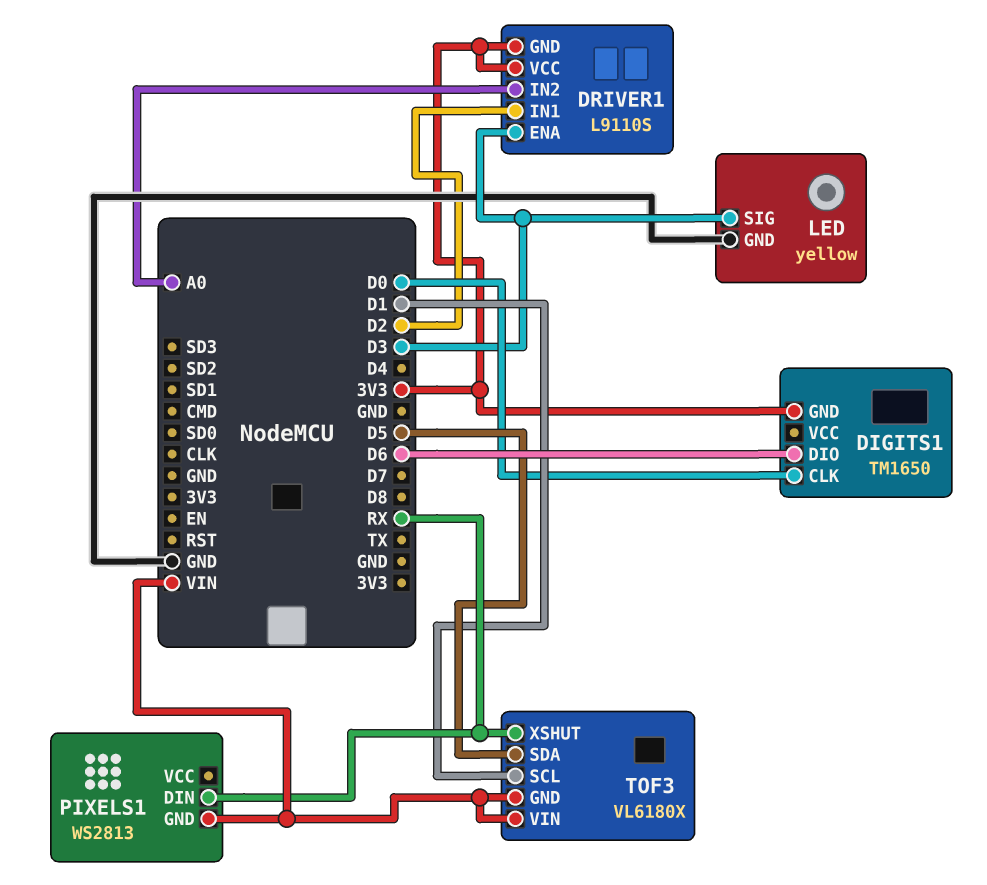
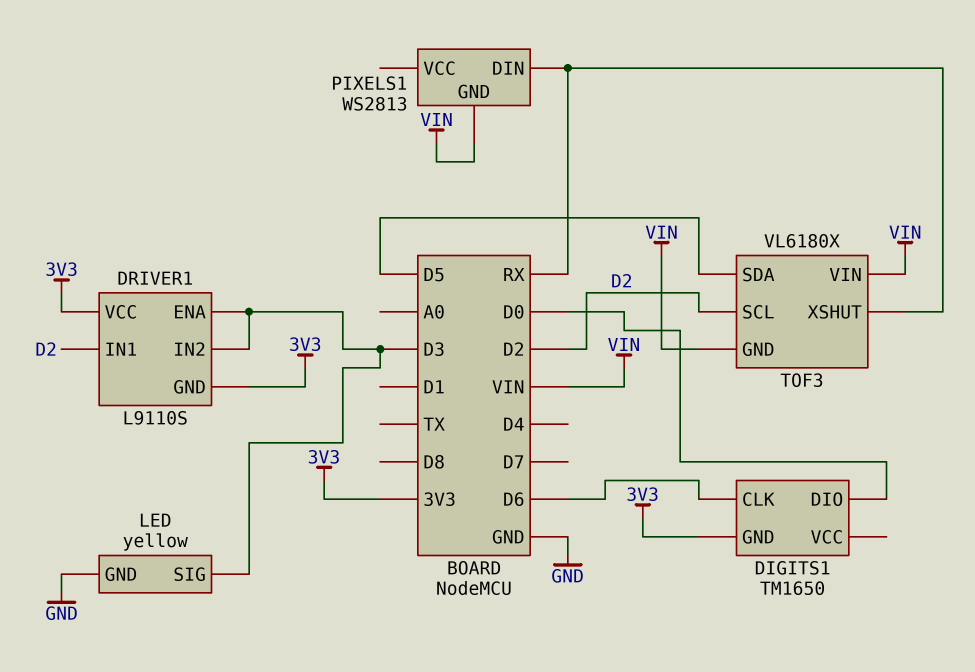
DIGITS1 pin CLK: D0 -> D6
DIGITS1 pin DIO: D6 -> D0
DRIVER1 pin IN2: A0 -> D3
TOF3 pin SCL: D1 -> D2

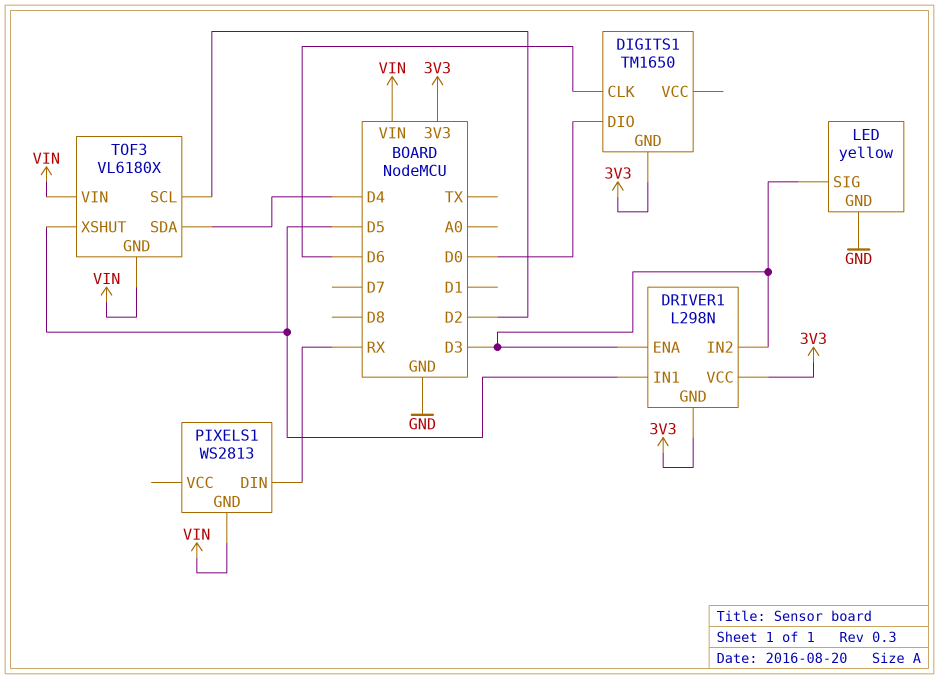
DRIVER1: L9110S -> L298N
DRIVER1 pin IN1: D2 -> D5
TOF3 pin SDA: D5 -> D4
TOF3 pin XSHUT: RX -> D5

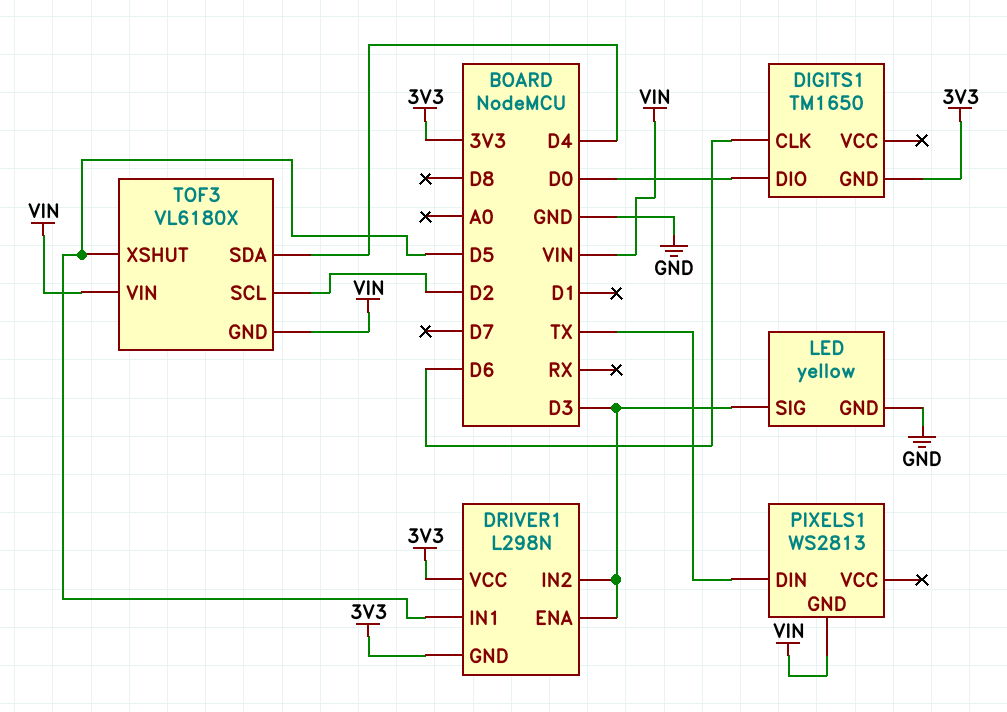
PIXELS1 pin DIN: RX -> TX

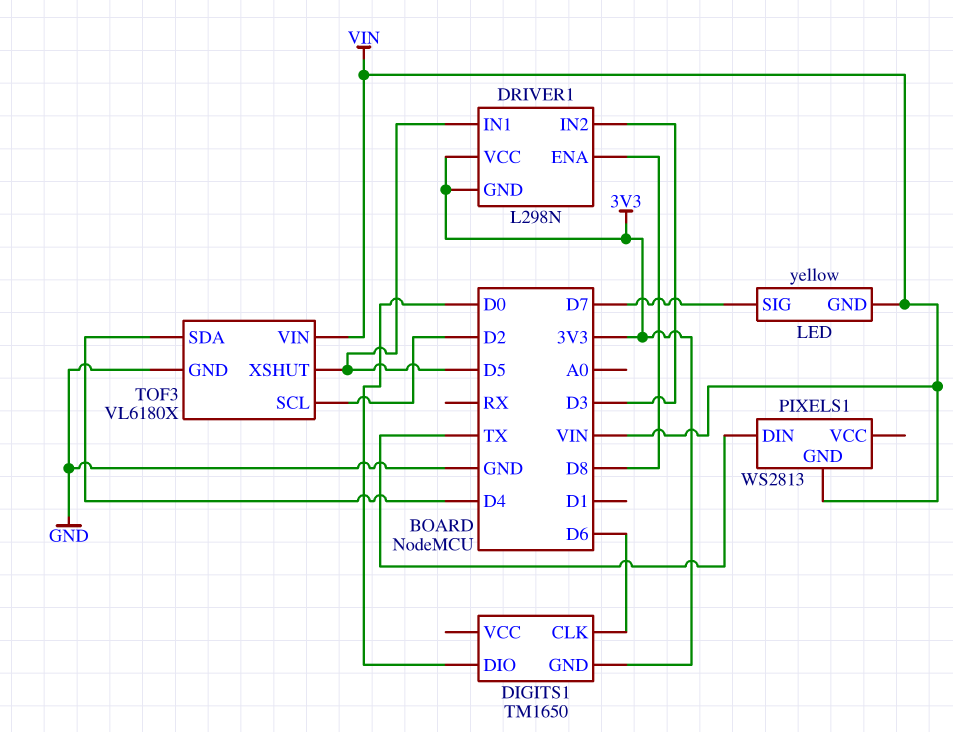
DRIVER1 pin ENA: D3 -> D8
LED pin GND: GND -> VIN
LED pin SIG: D3 -> D7
TOF3 pin GND: VIN -> GND

